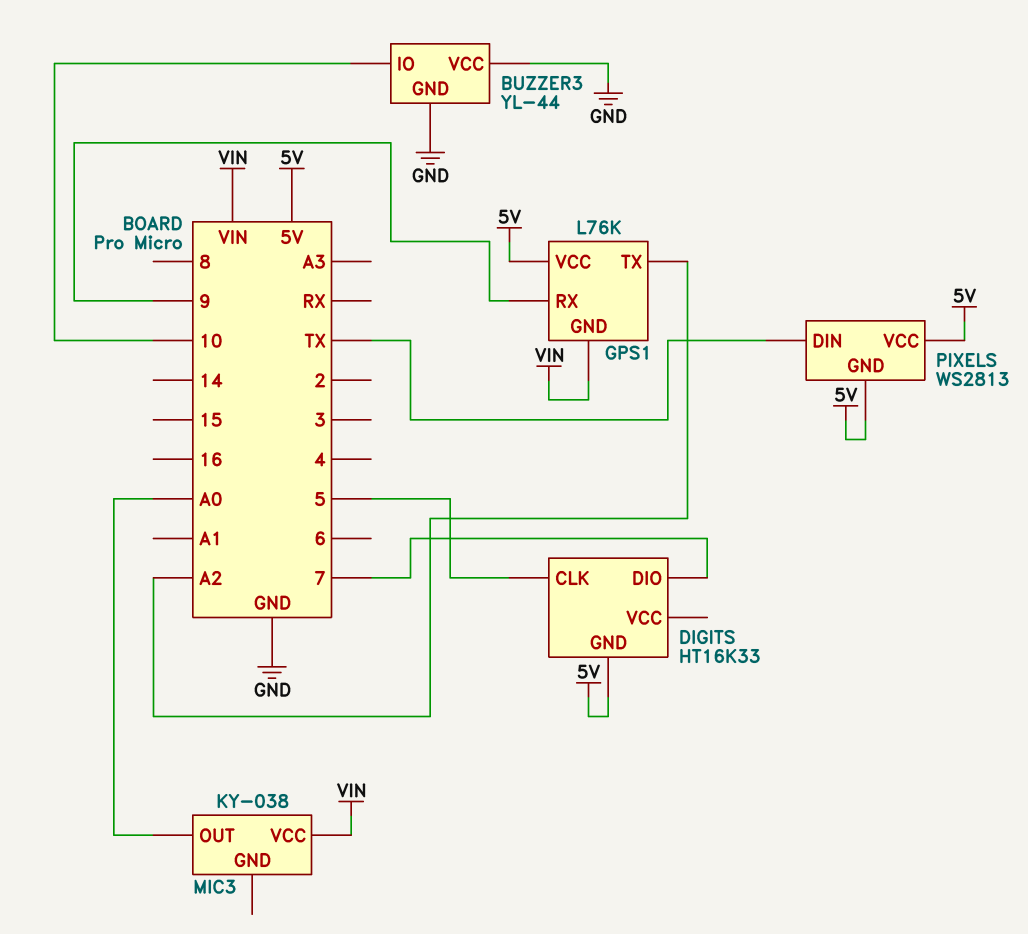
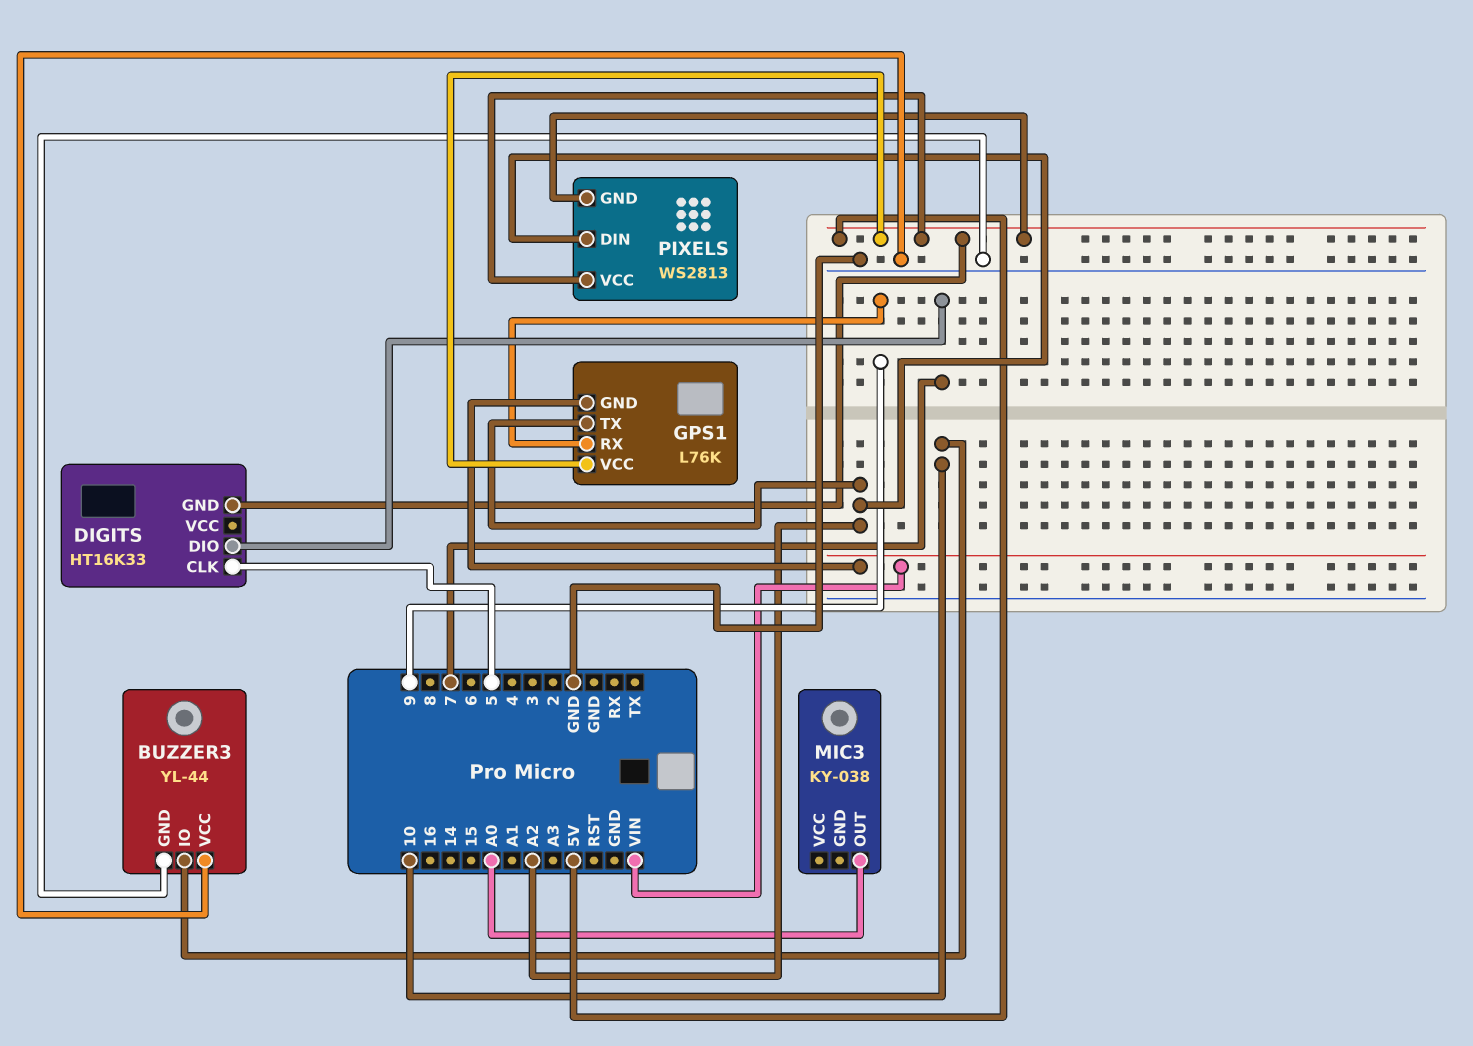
MIC3 pin VCC: VIN -> none
PIXELS pin DIN: TX -> A2

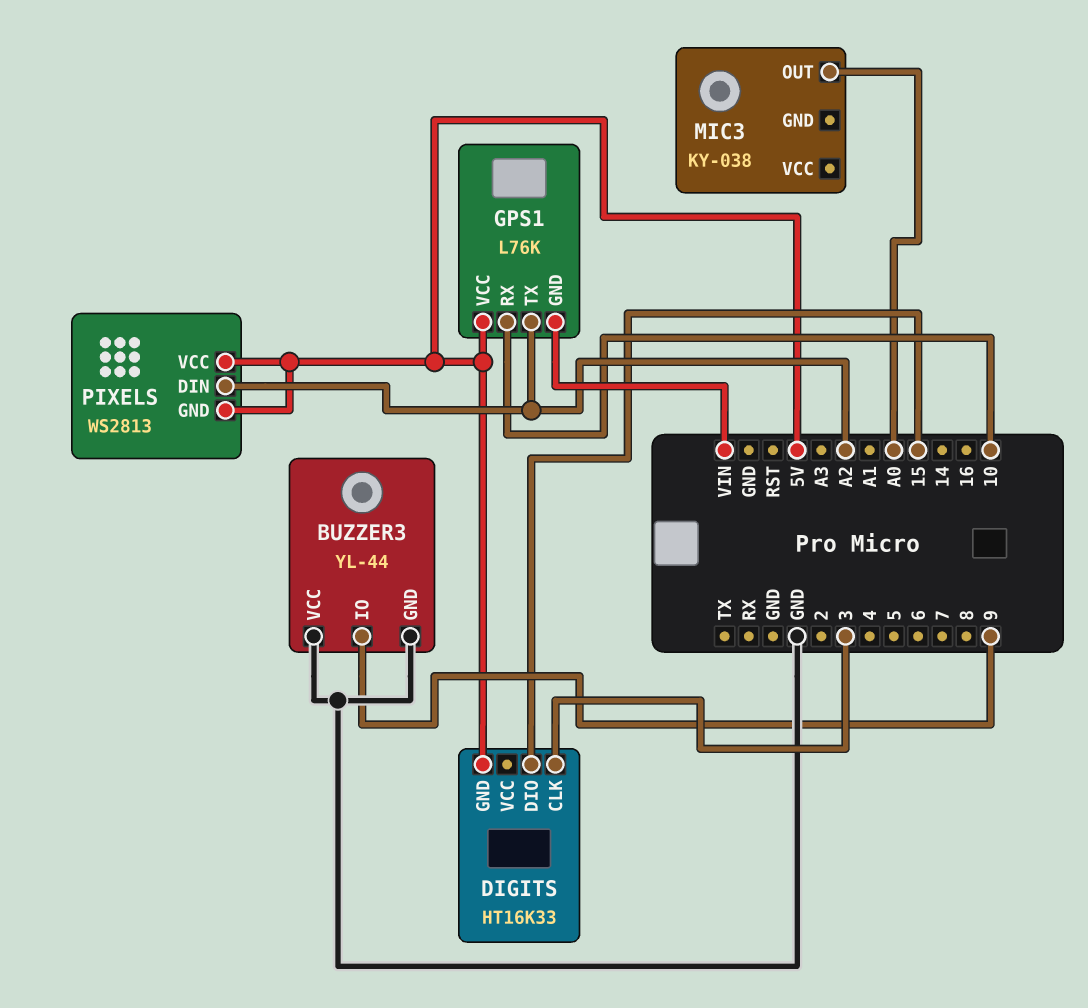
BUZZER3 pin IO: 10 -> 9
DIGITS pin CLK: 5 -> 3
DIGITS pin DIO: 7 -> 15
GPS1 pin RX: 9 -> 10

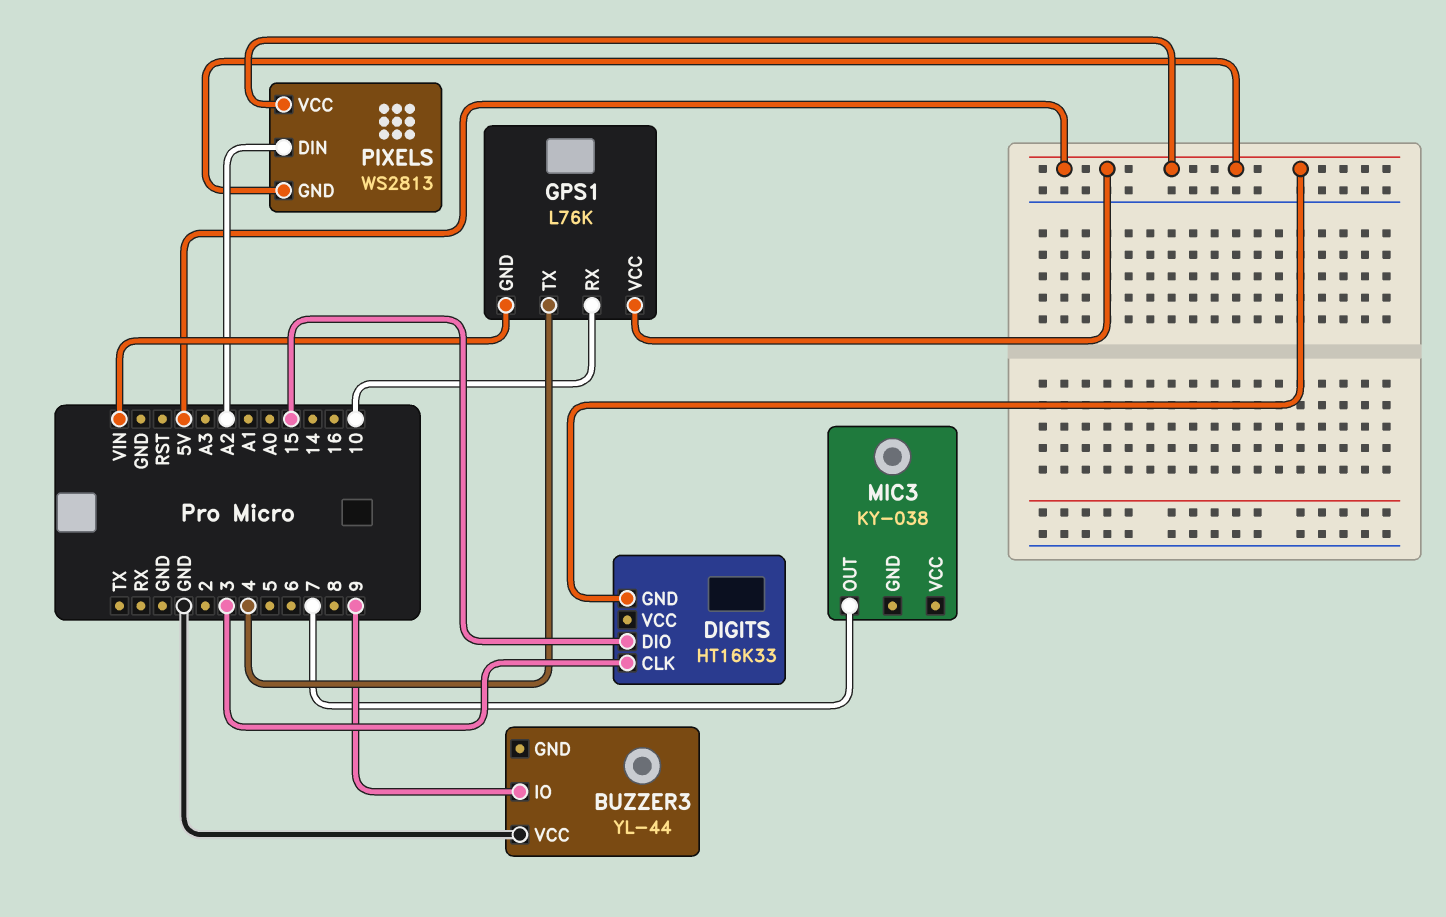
BUZZER3 pin GND: GND -> none
GPS1 pin TX: A2 -> 4
MIC3 pin OUT: A0 -> 7

